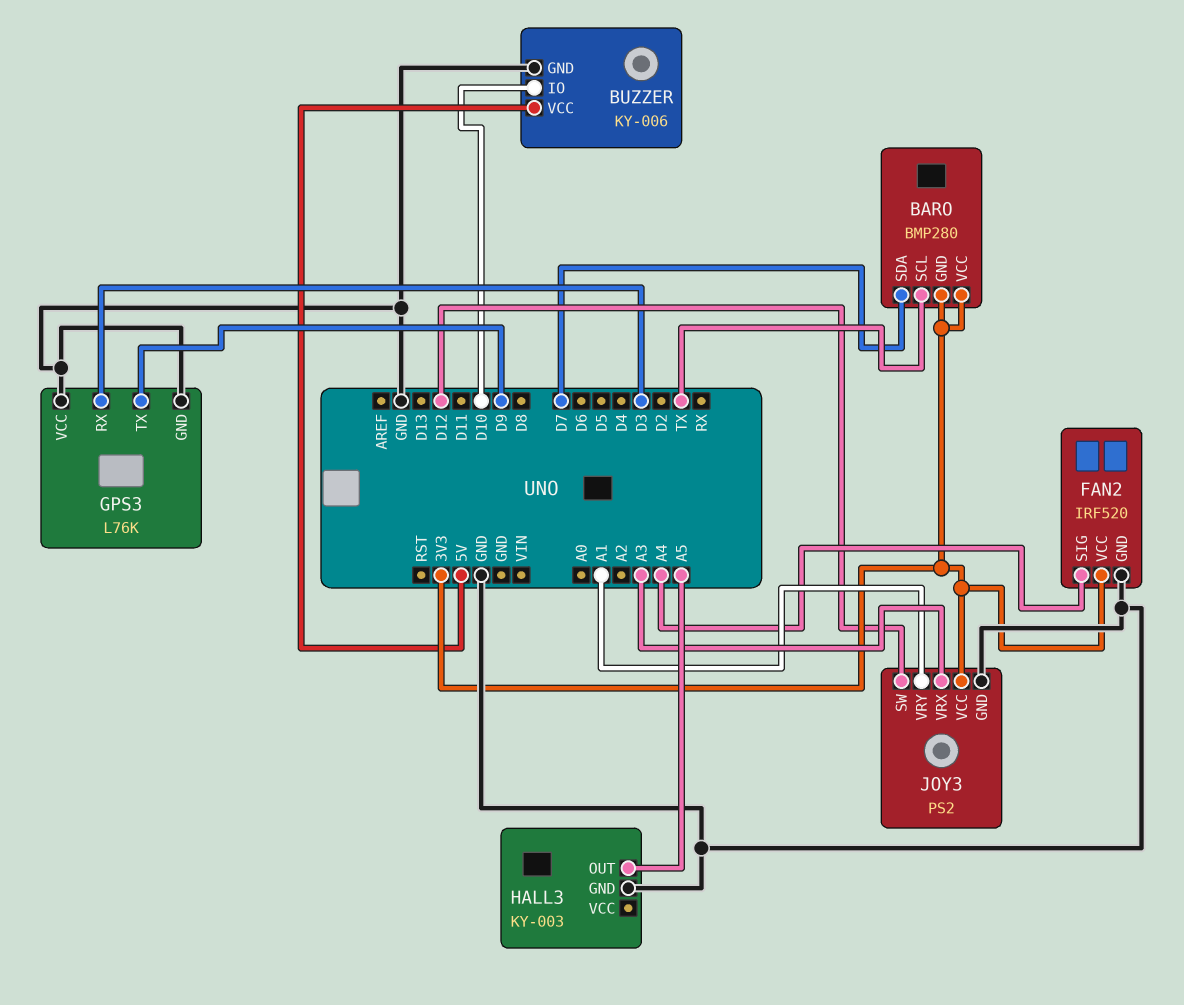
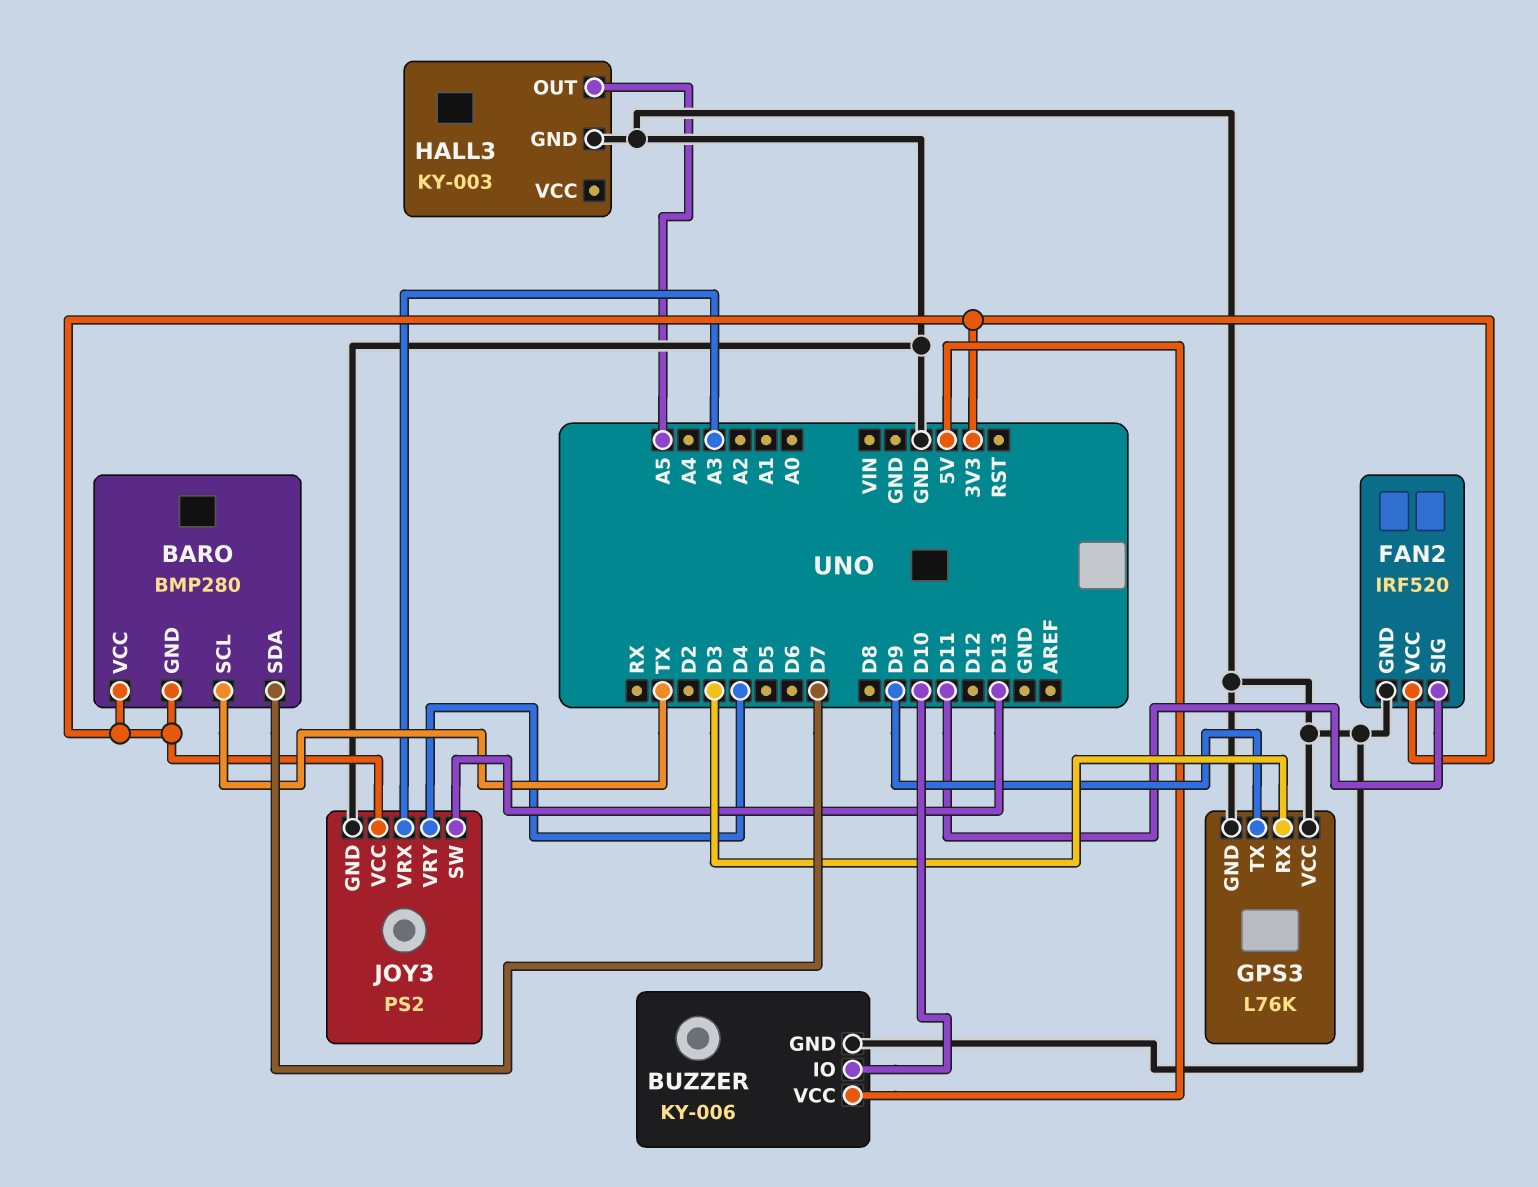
FAN2 pin SIG: A4 -> D11
JOY3 pin SW: D12 -> D13
JOY3 pin VRY: A1 -> D4

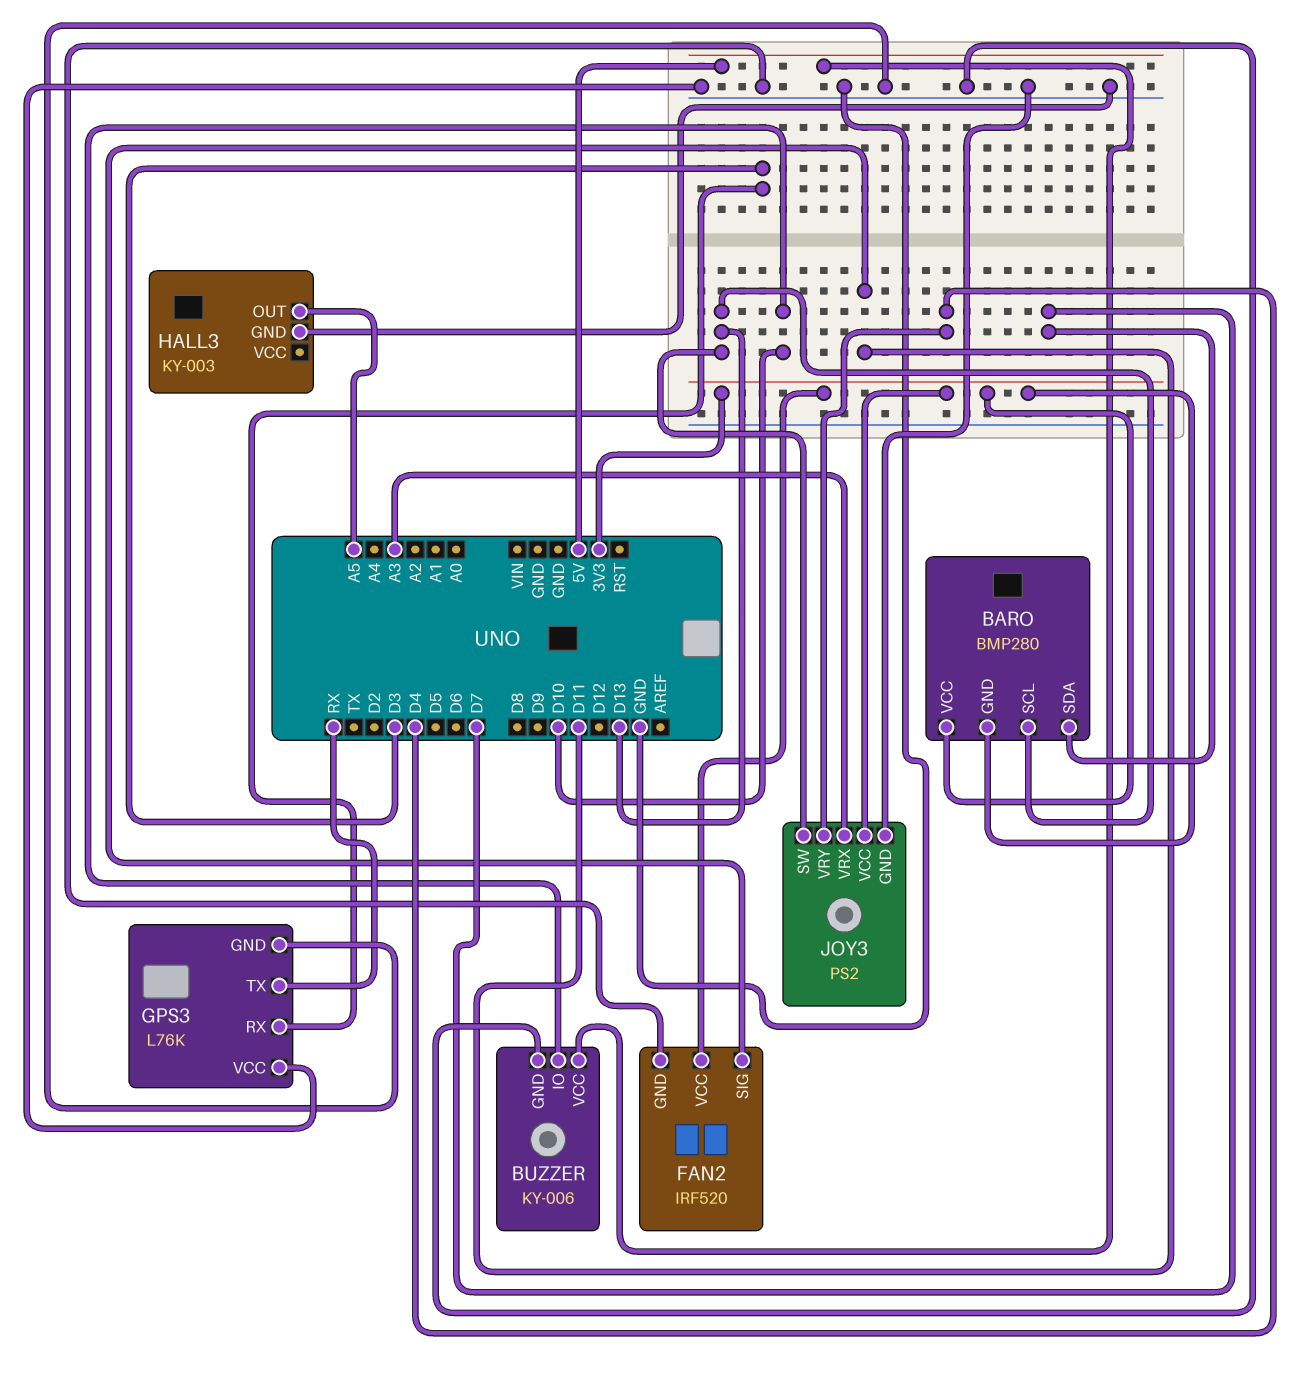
BARO pin SCL: TX -> D13
GPS3 pin TX: D9 -> RX

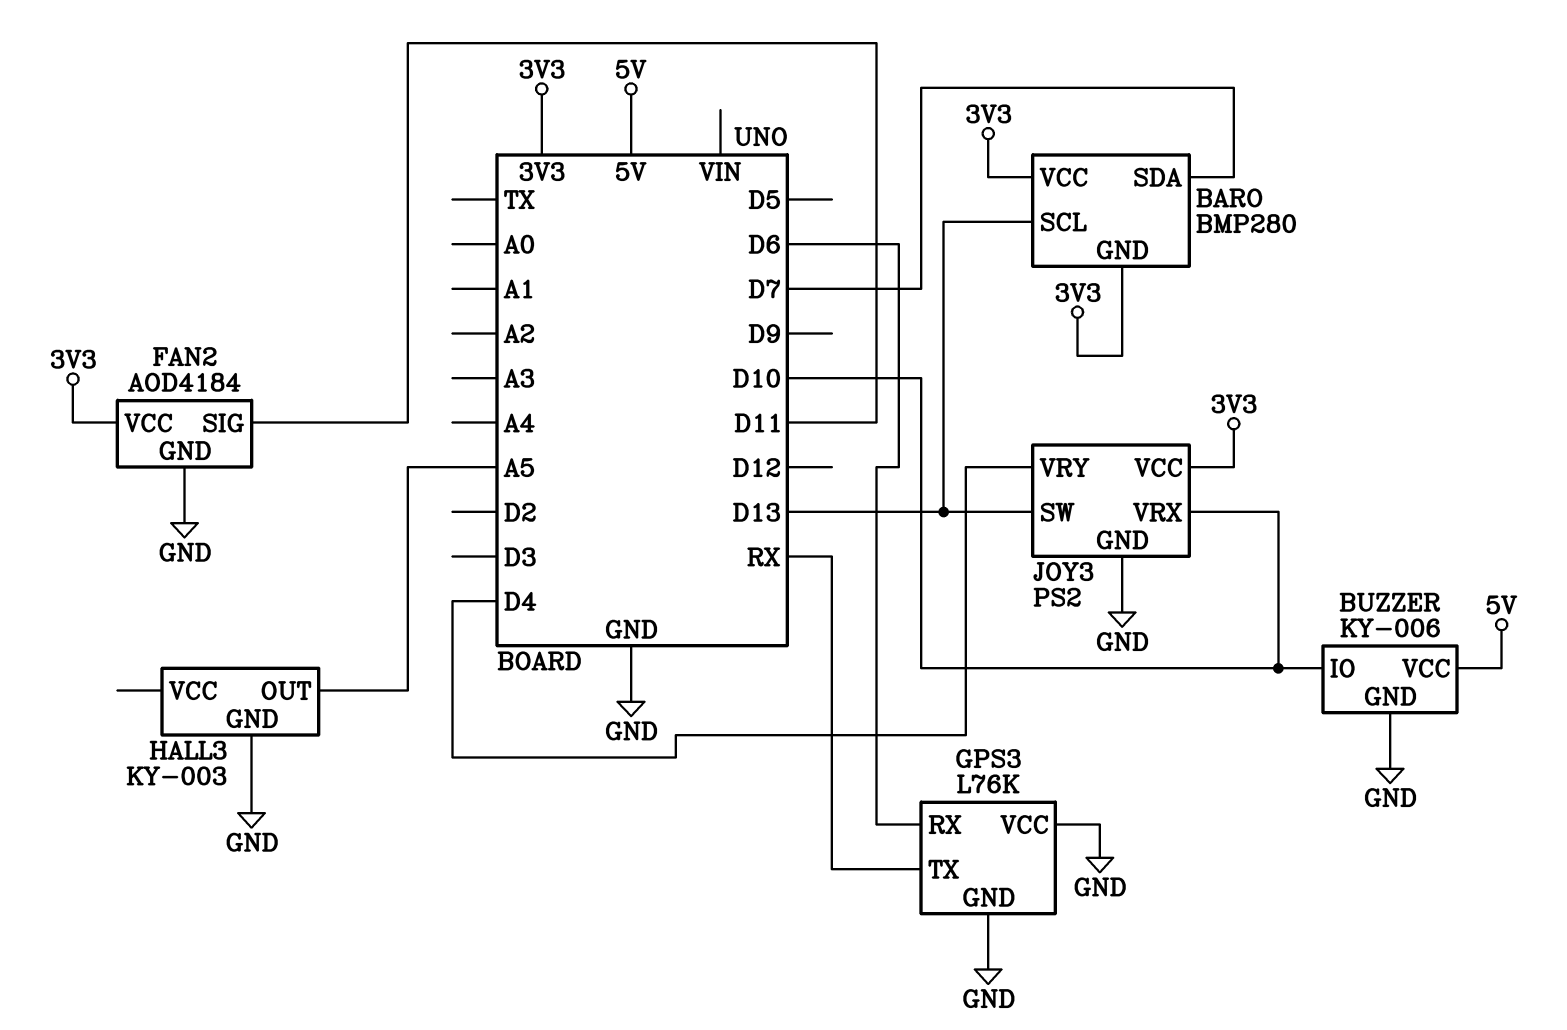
FAN2: IRF520 -> AOD4184
GPS3 pin RX: D3 -> D6
JOY3 pin VRX: A3 -> D10

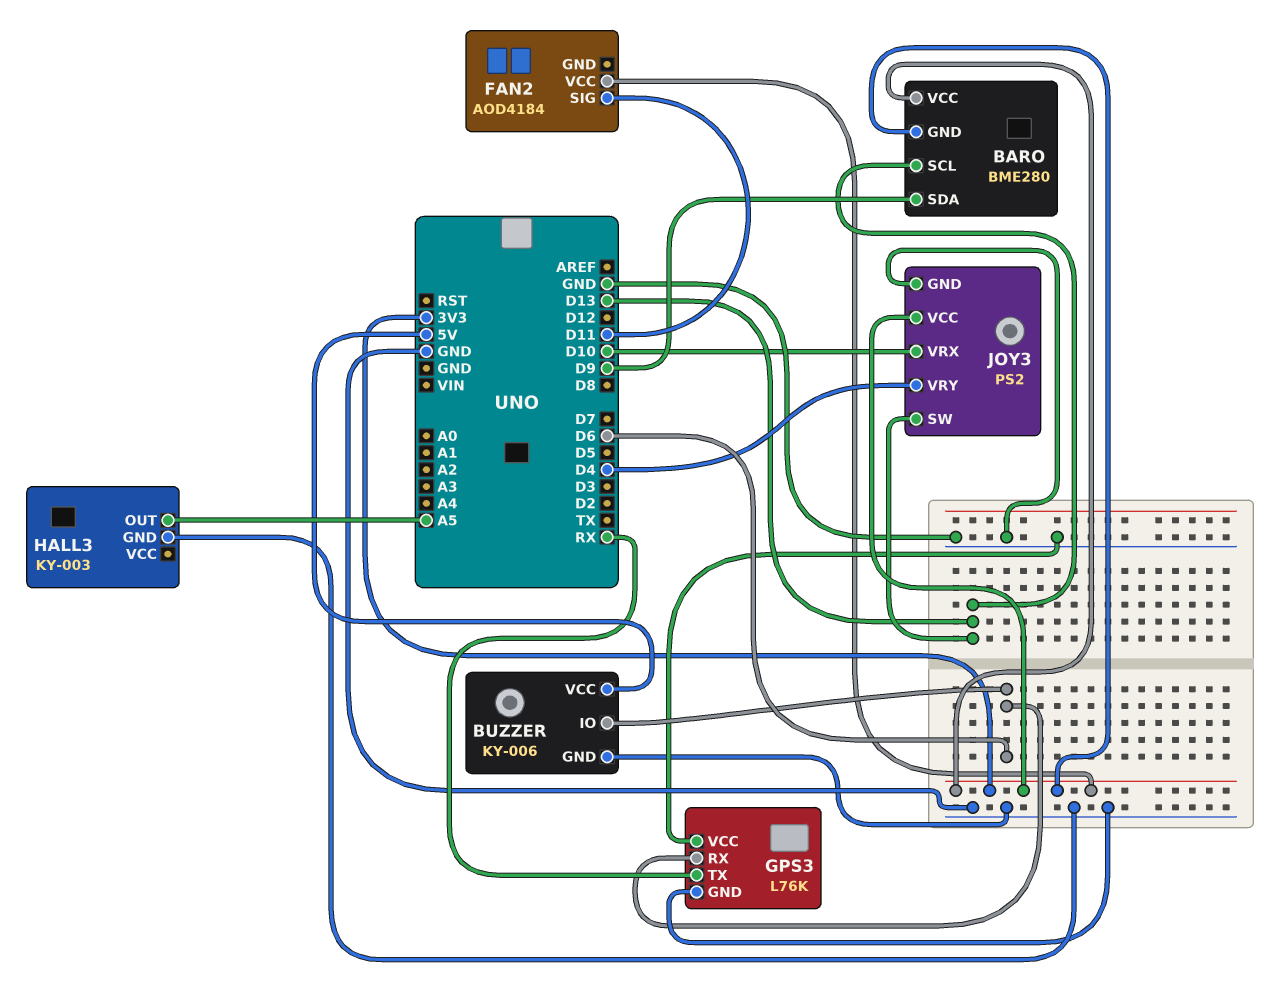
BARO: BMP280 -> BME280
BARO pin SDA: D7 -> D9
BUZZER pin IO: D10 -> D6
FAN2 pin GND: GND -> none

